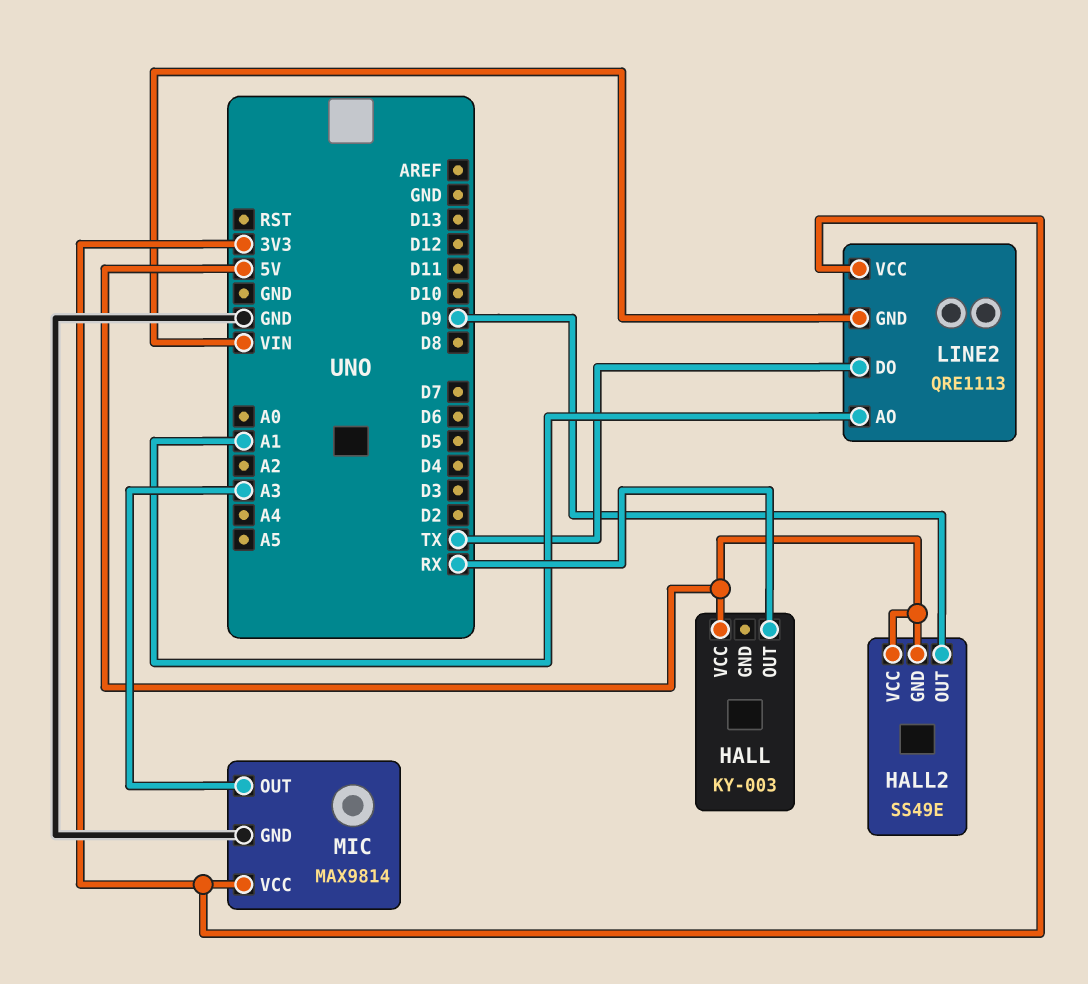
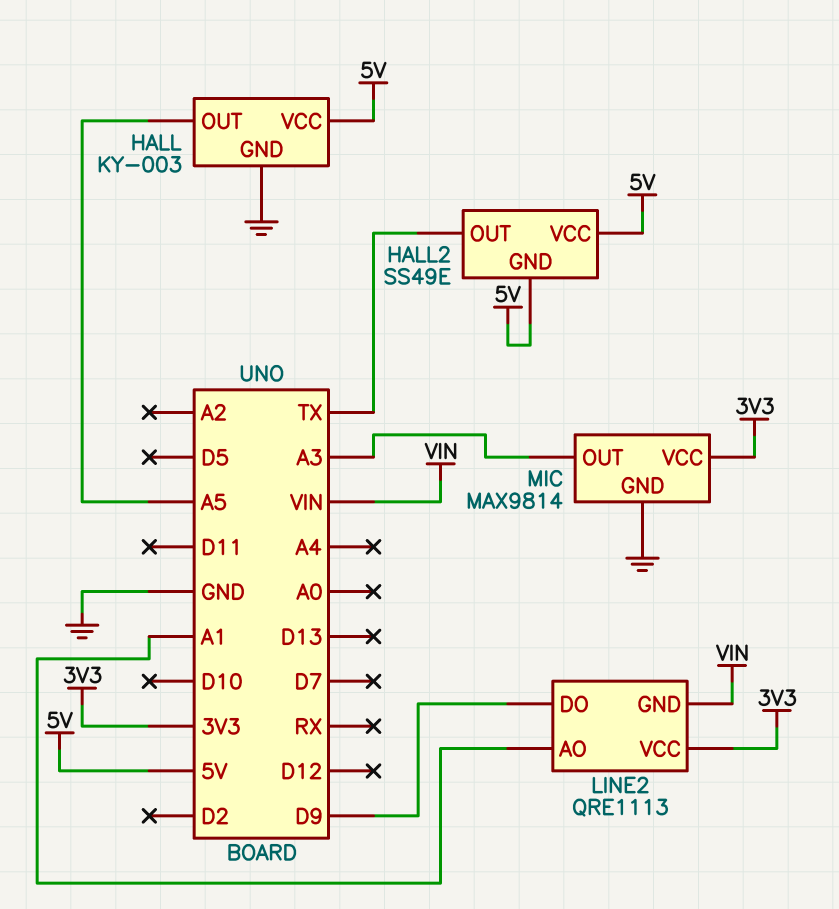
HALL pin GND: none -> GND
HALL pin OUT: RX -> A5
HALL2 pin OUT: D9 -> TX
LINE2 pin DO: TX -> D9

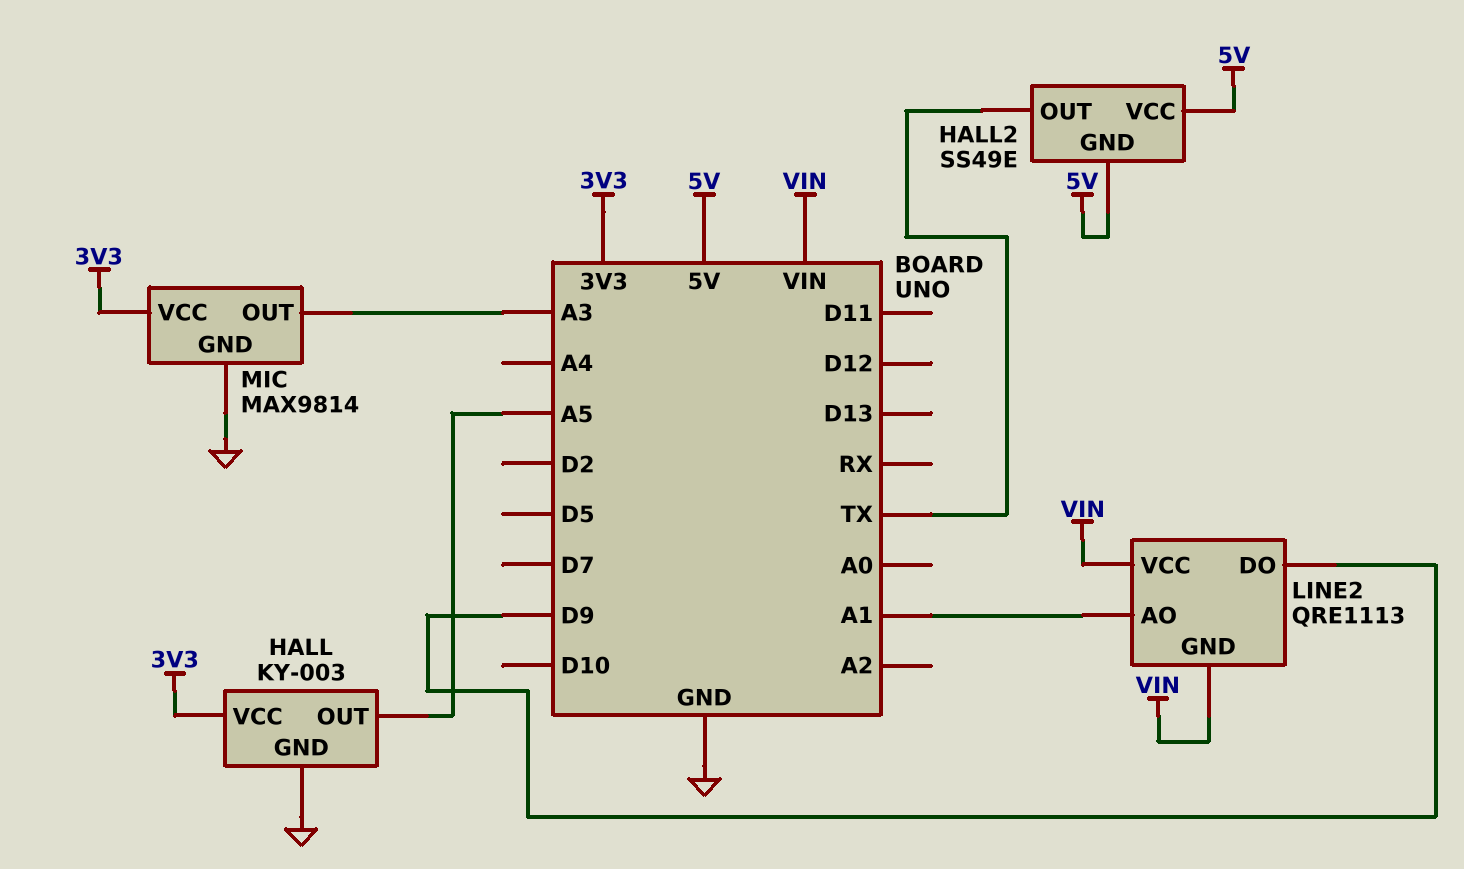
HALL pin VCC: 5V -> 3V3
LINE2 pin VCC: 3V3 -> VIN

